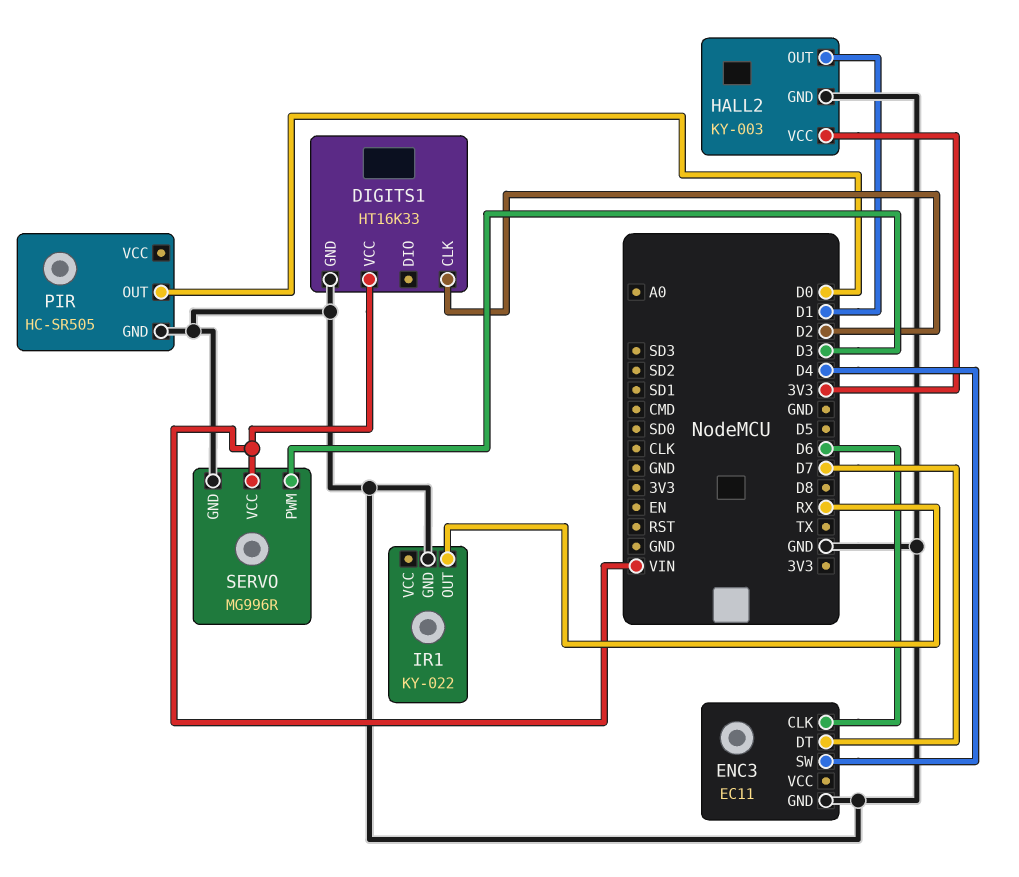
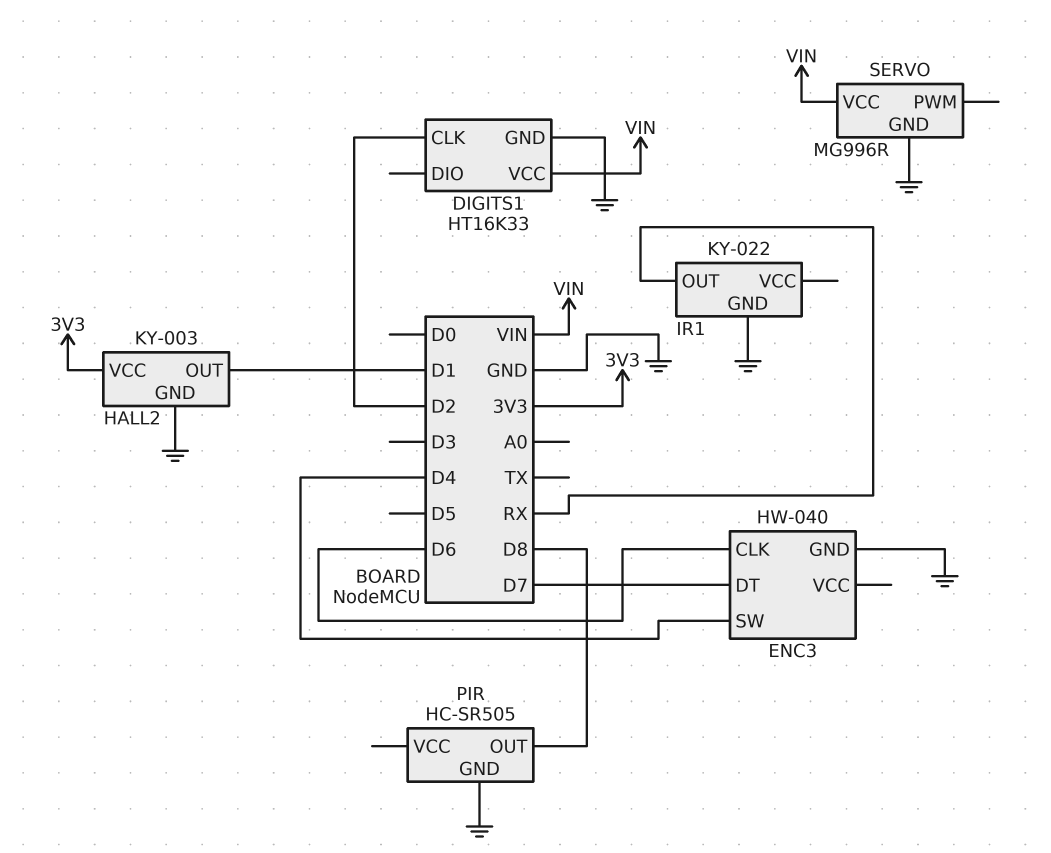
ENC3: EC11 -> HW-040
PIR pin OUT: D0 -> D8
SERVO pin PWM: D3 -> none

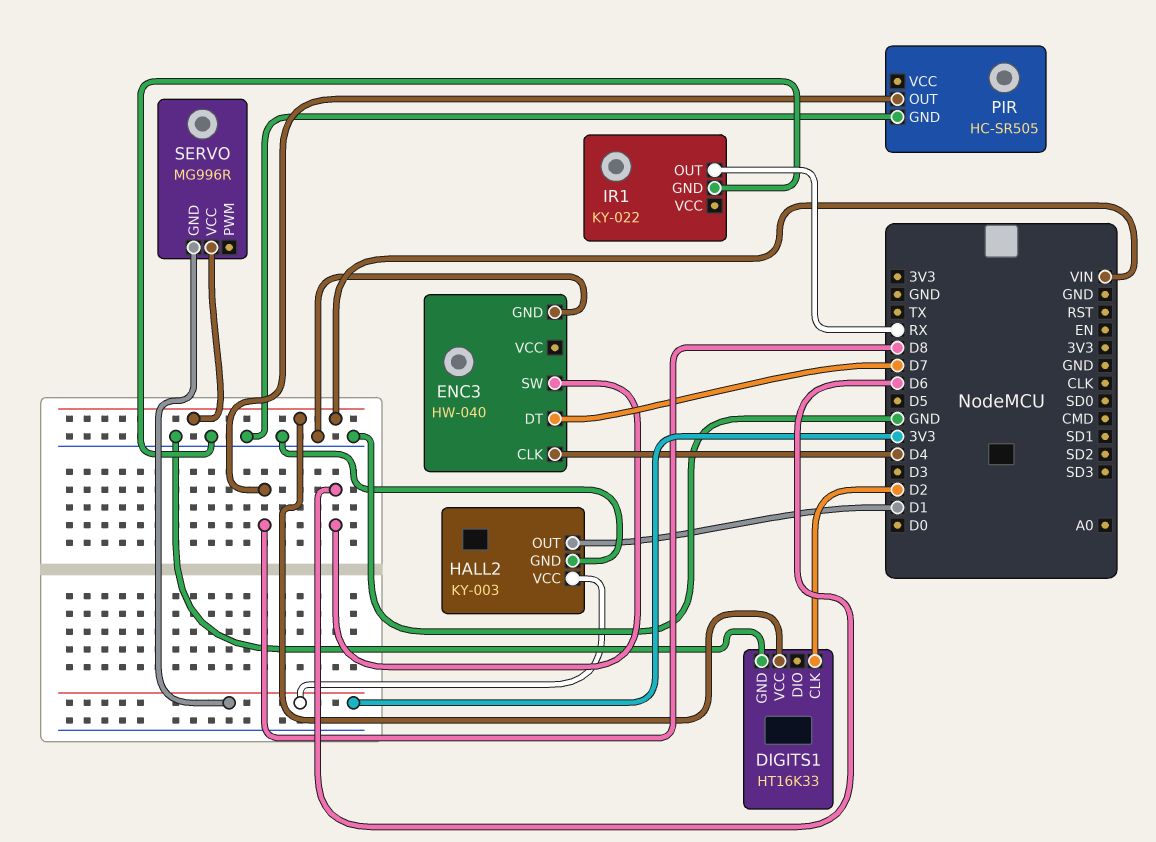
ENC3 pin CLK: D6 -> D4
ENC3 pin SW: D4 -> D6
SERVO pin GND: GND -> 3V3

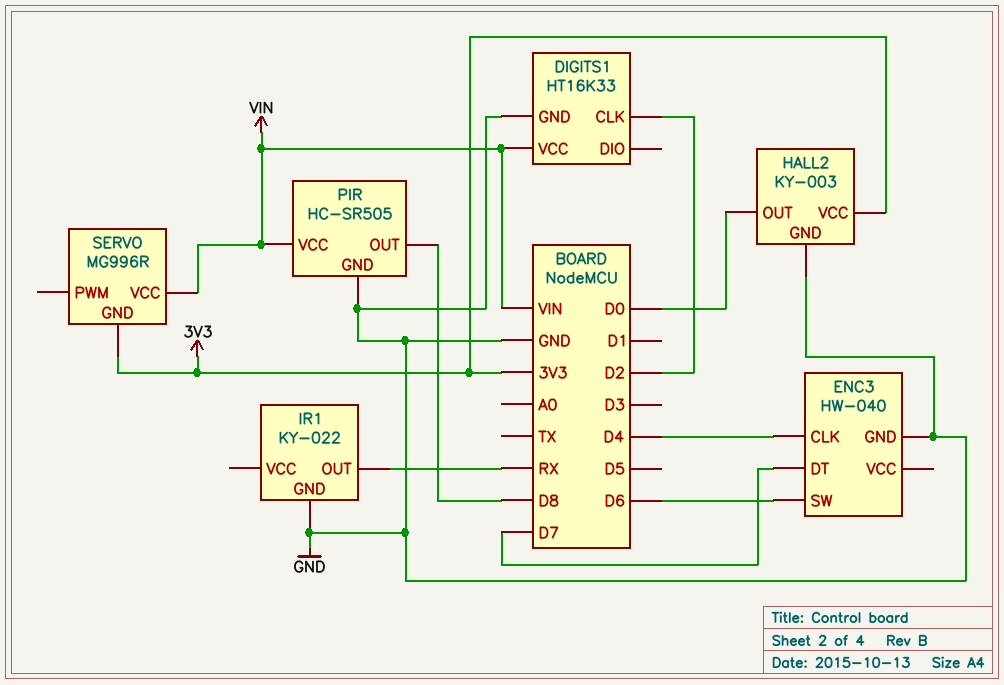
HALL2 pin OUT: D1 -> D0
PIR pin VCC: none -> VIN

